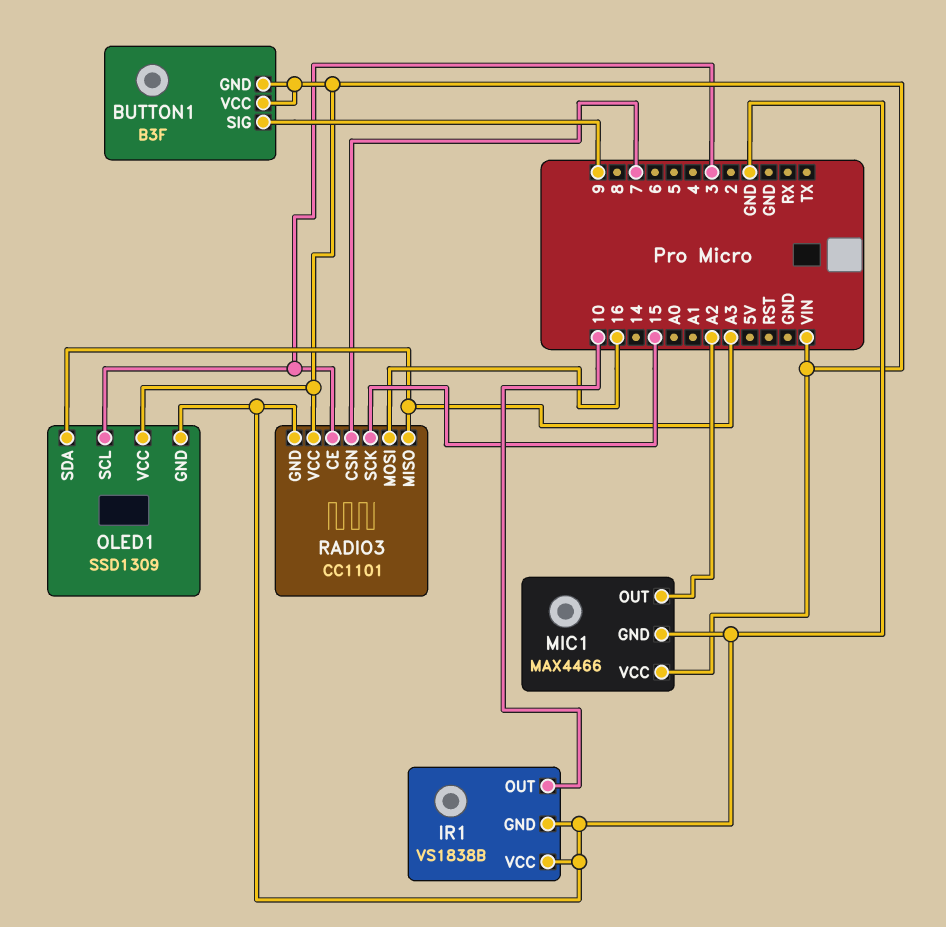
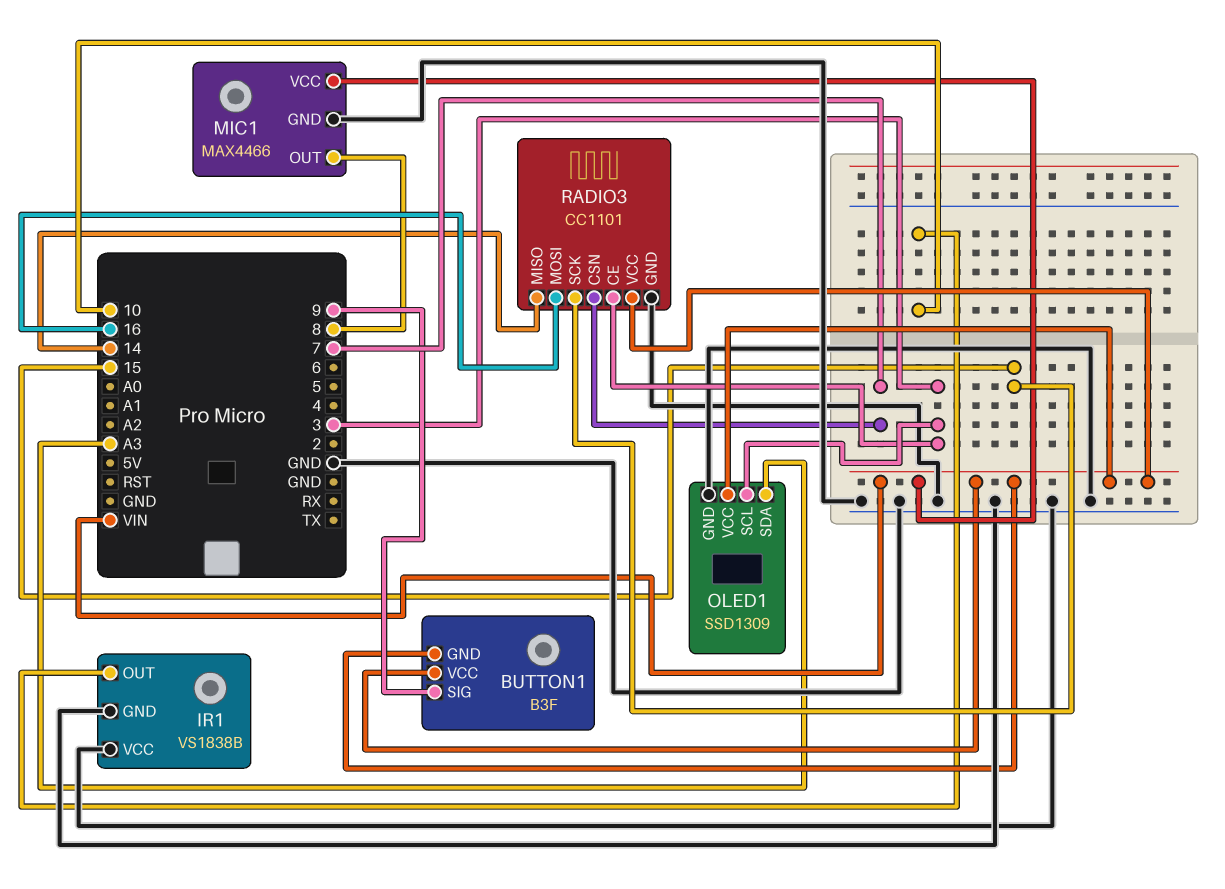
MIC1 pin OUT: A2 -> 8
RADIO3 pin MISO: A3 -> 14

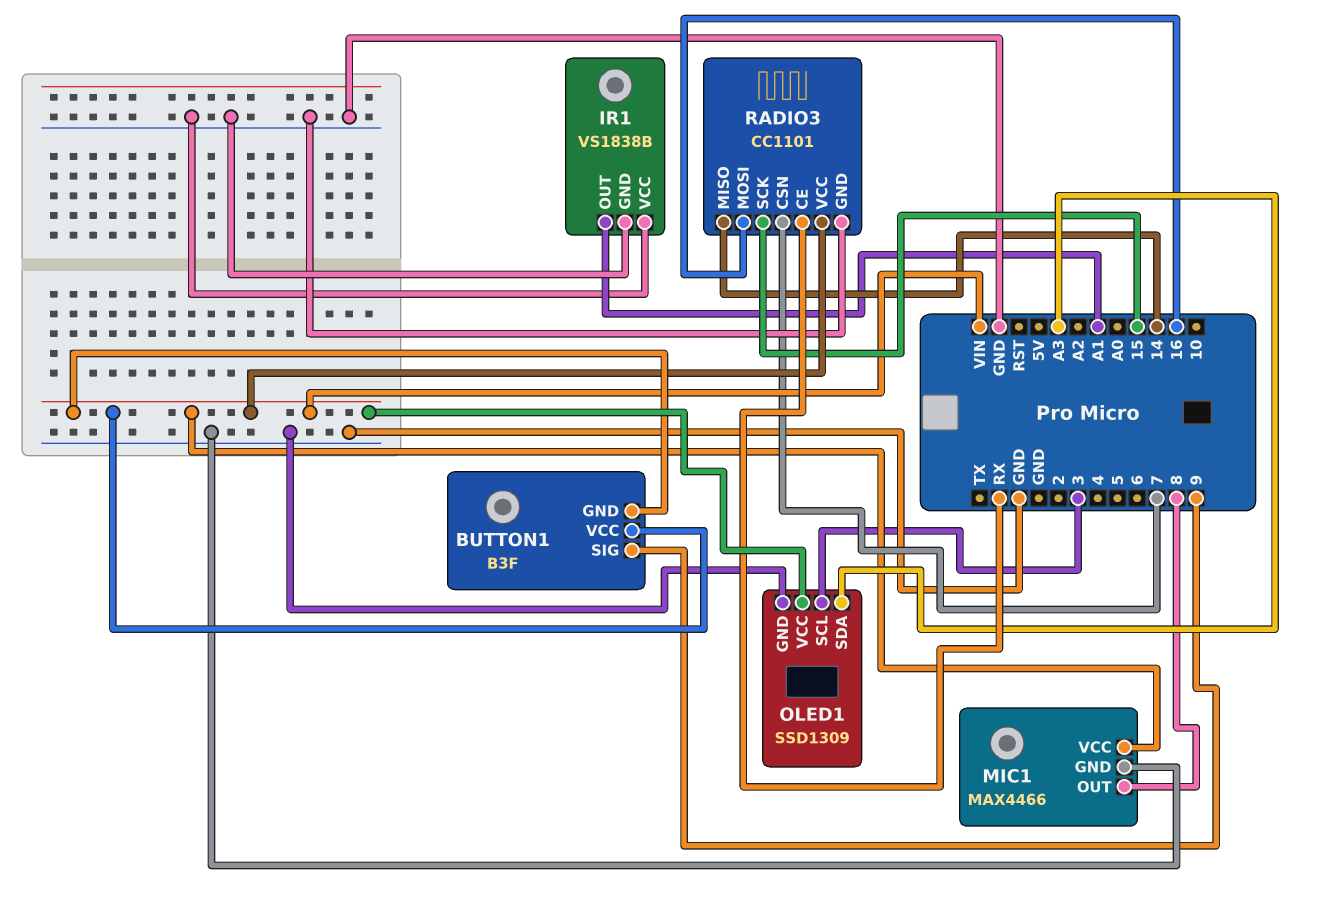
IR1 pin OUT: 10 -> A1
RADIO3 pin CE: 3 -> RX

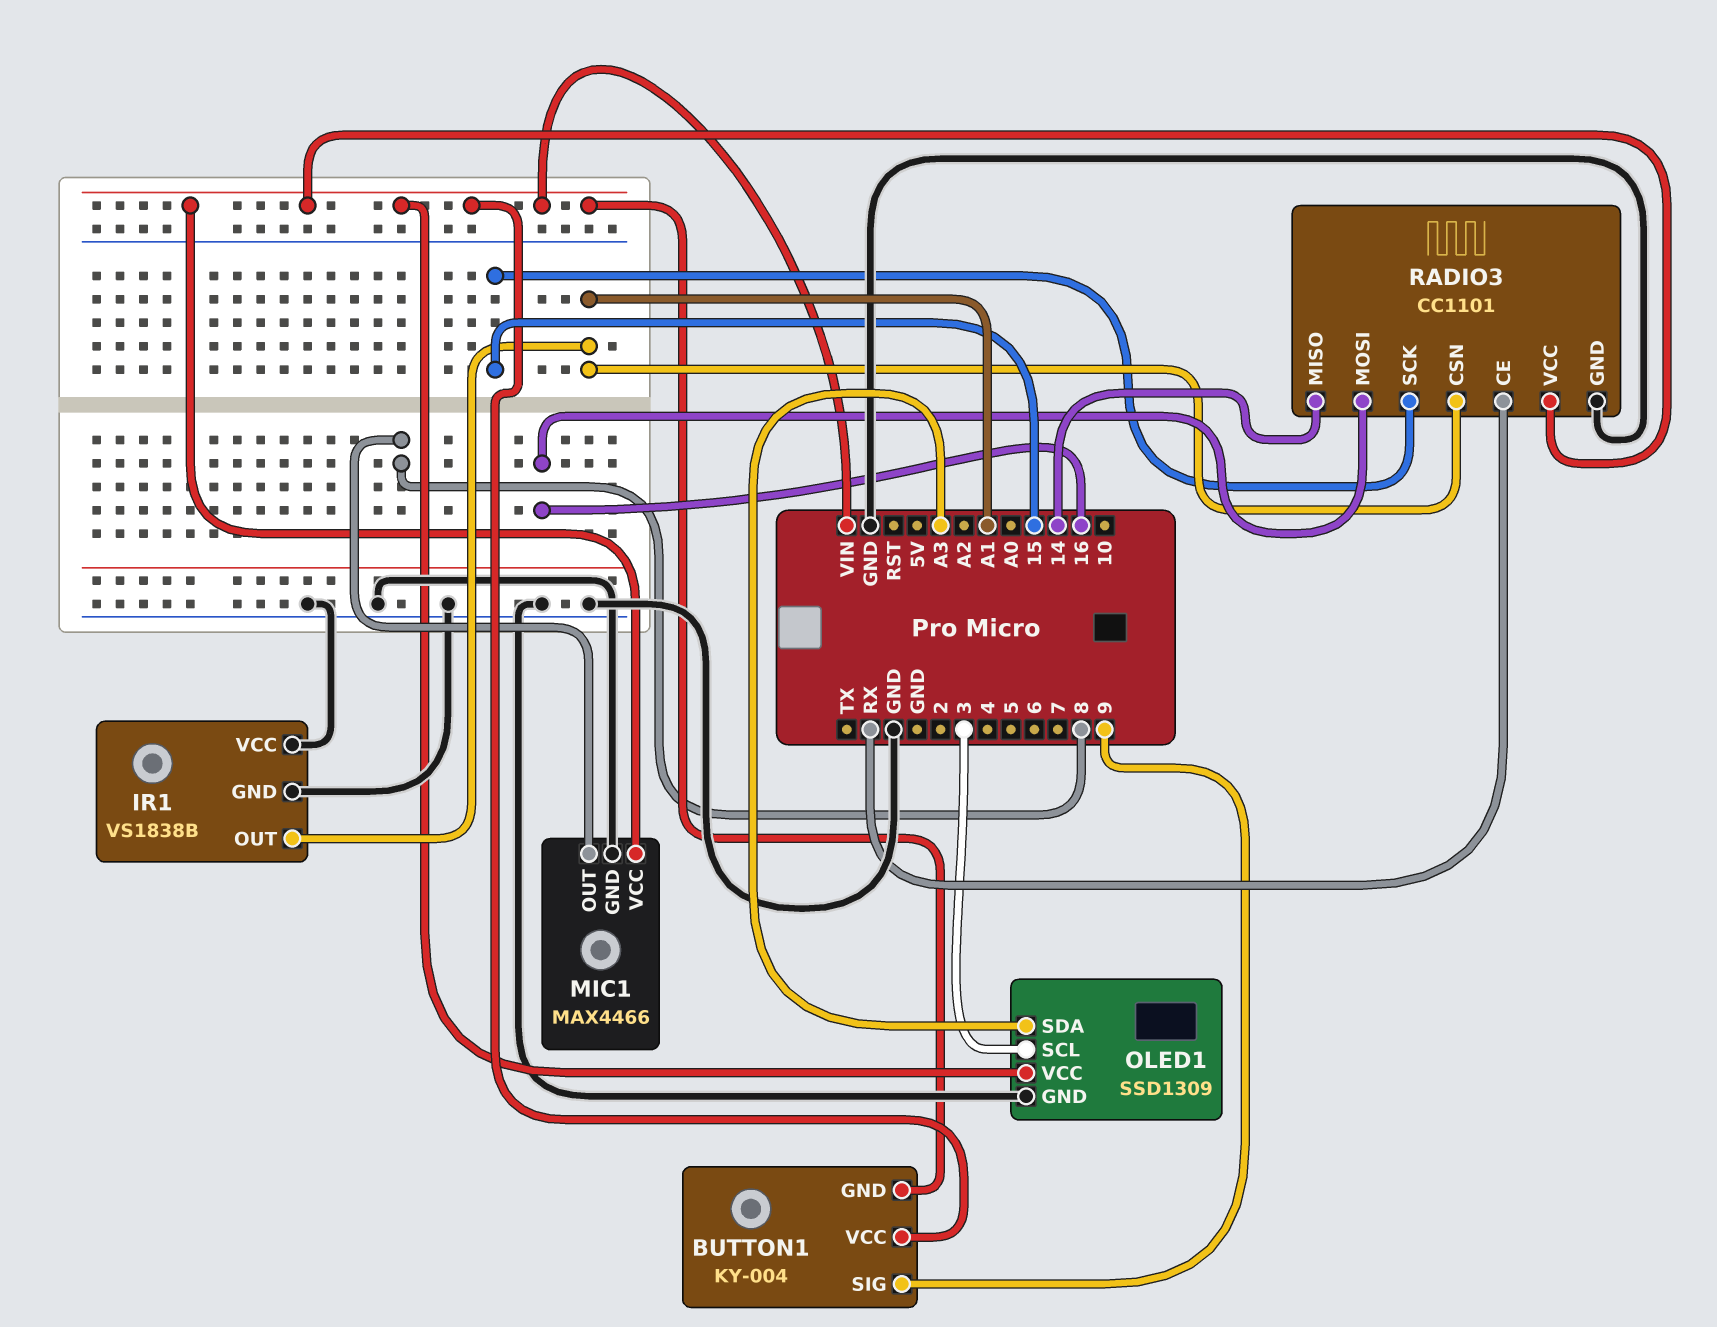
BUTTON1: B3F -> KY-004
RADIO3 pin CSN: 7 -> A1

